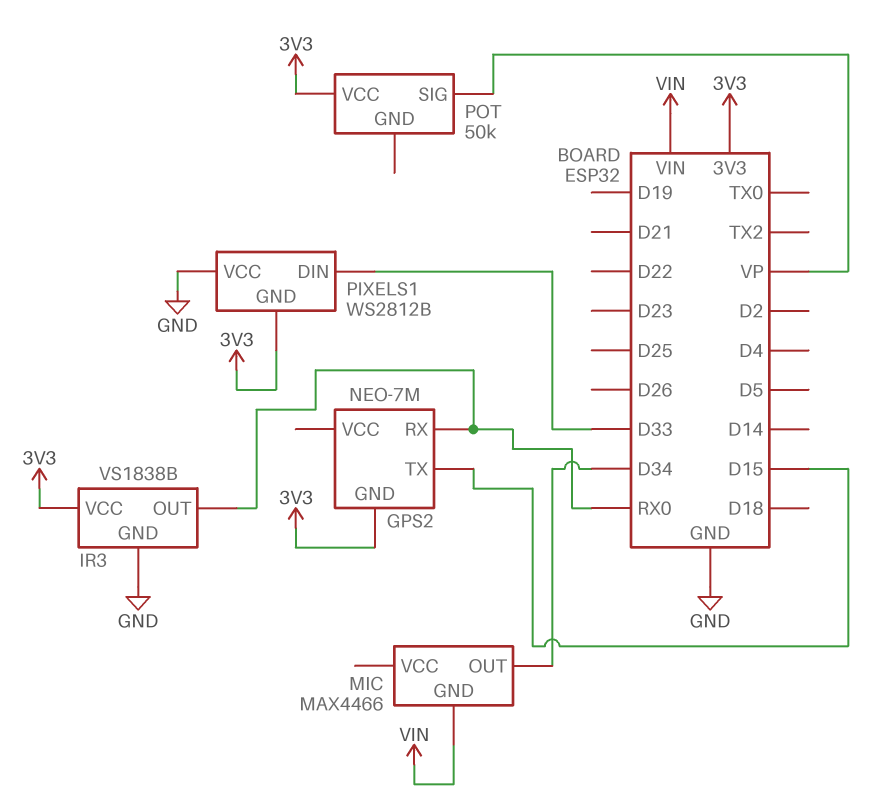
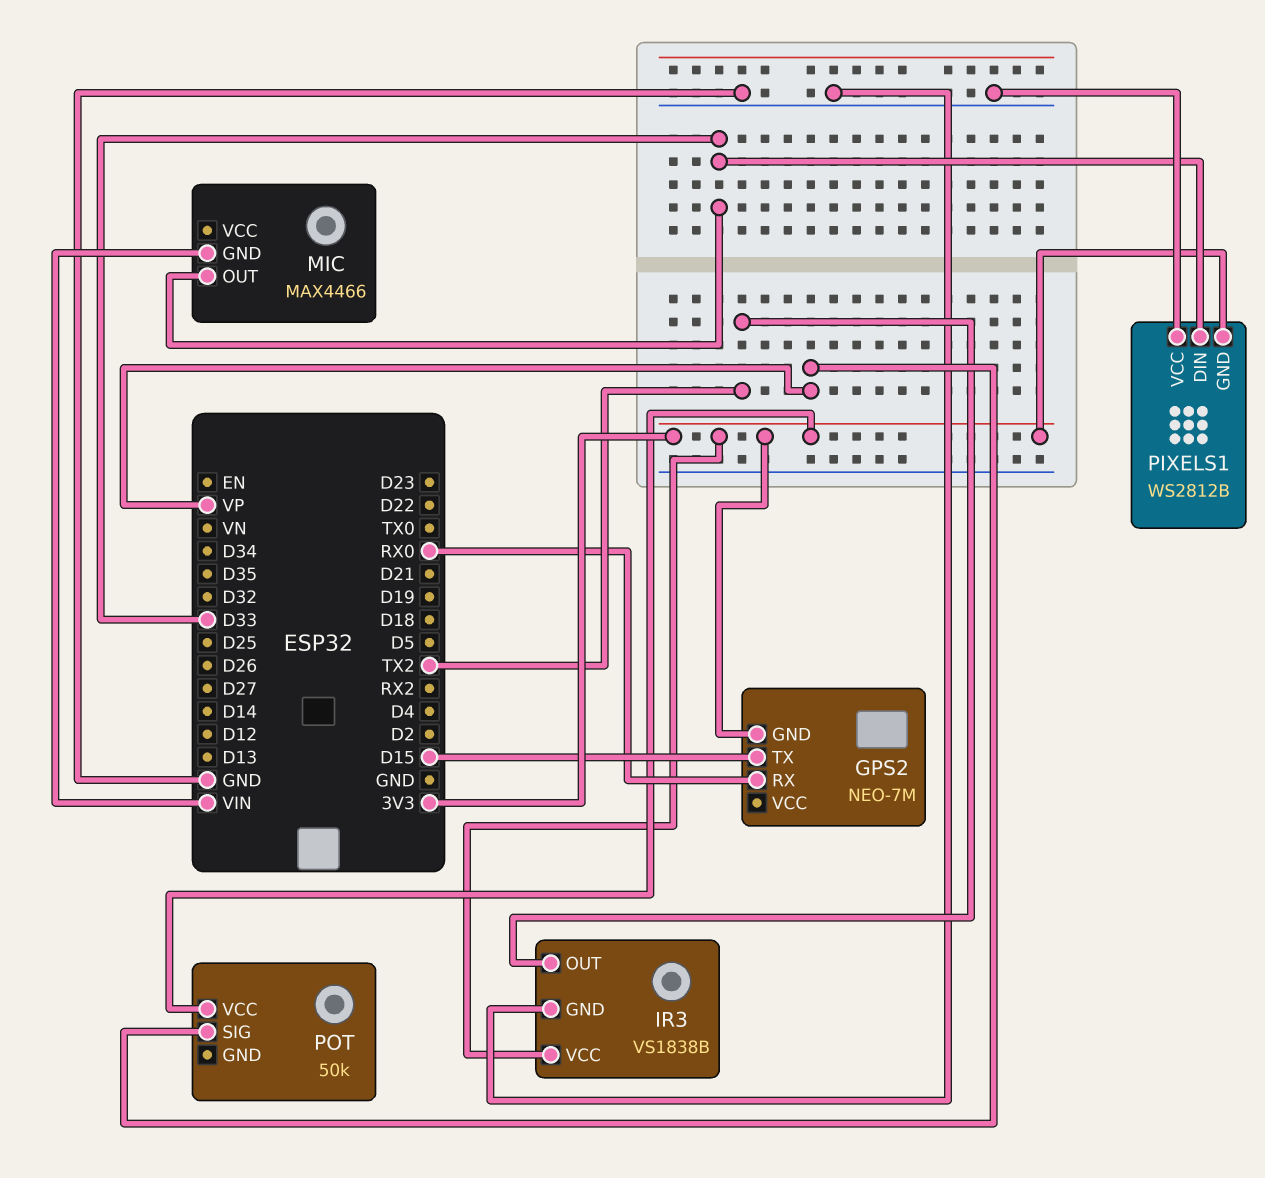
IR3 pin OUT: RX0 -> TX2
MIC pin OUT: D34 -> D33

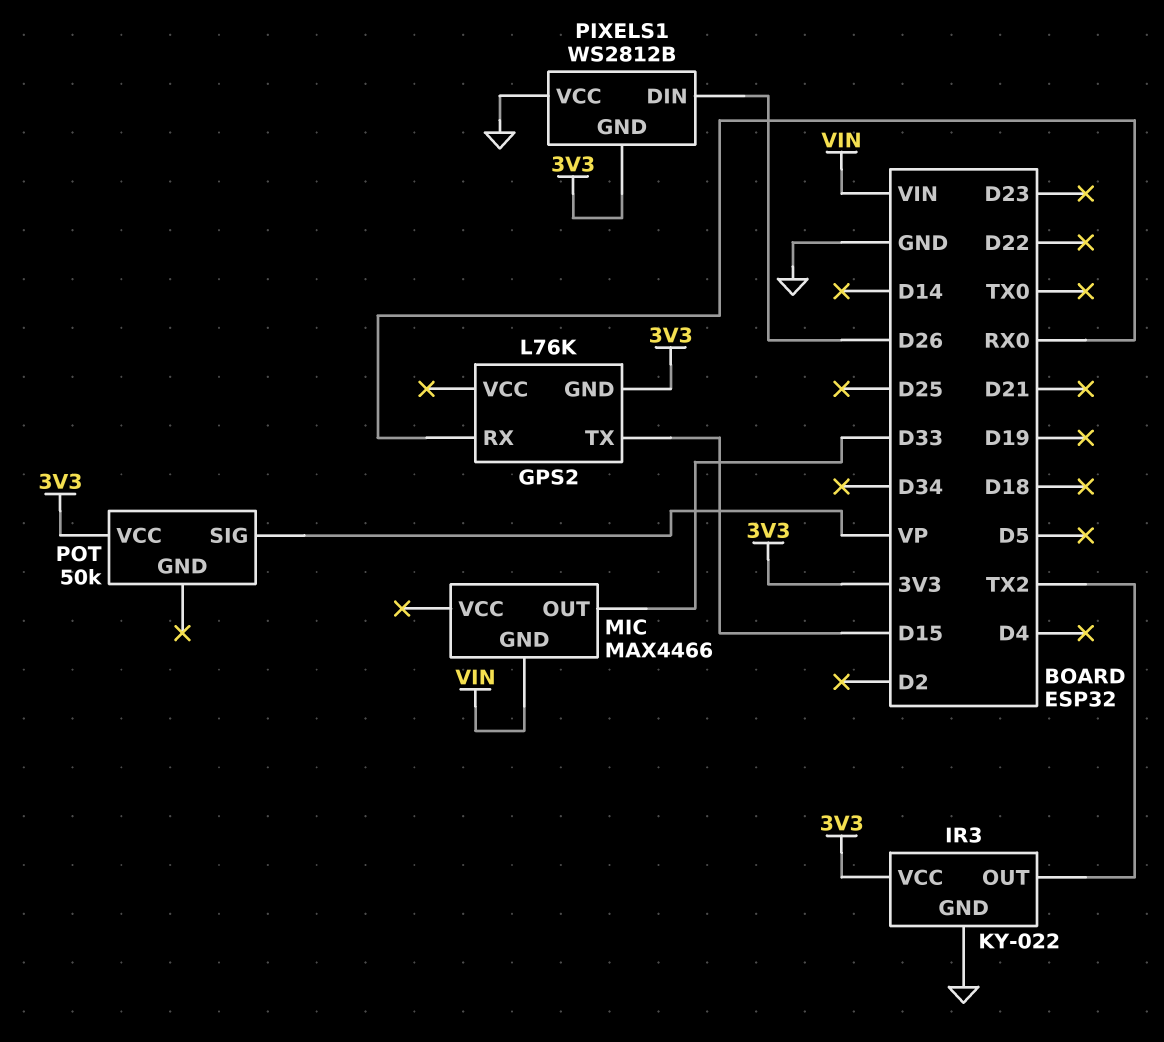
GPS2: NEO-7M -> L76K
IR3: VS1838B -> KY-022
PIXELS1 pin DIN: D33 -> D26

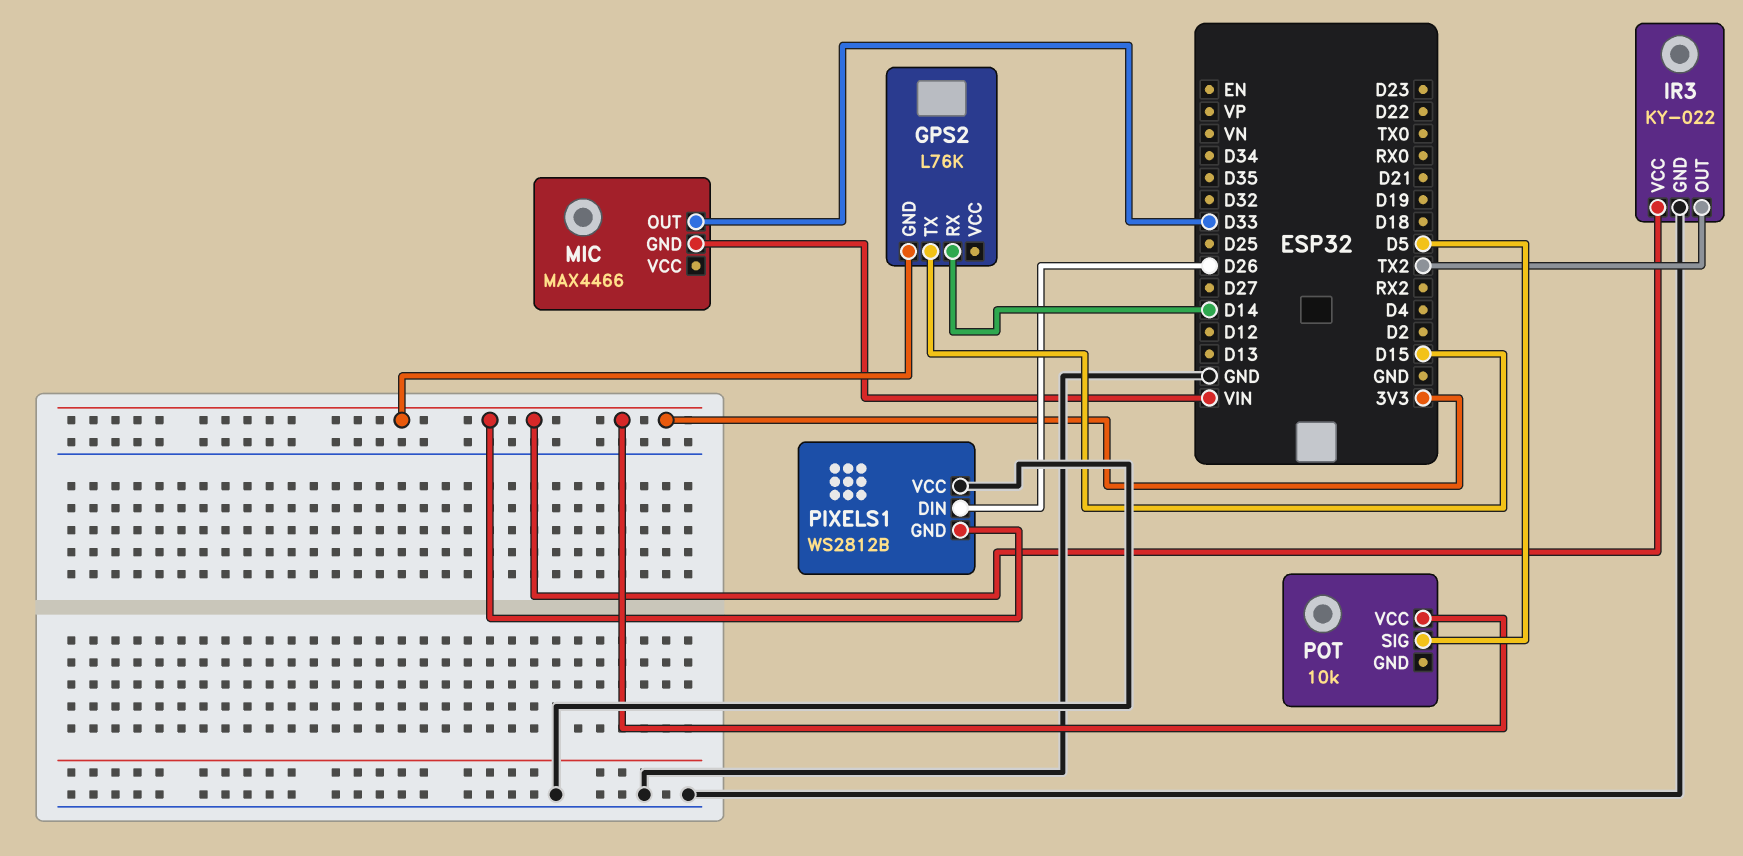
GPS2 pin RX: RX0 -> D14
POT: 50k -> 10k
POT pin SIG: VP -> D5

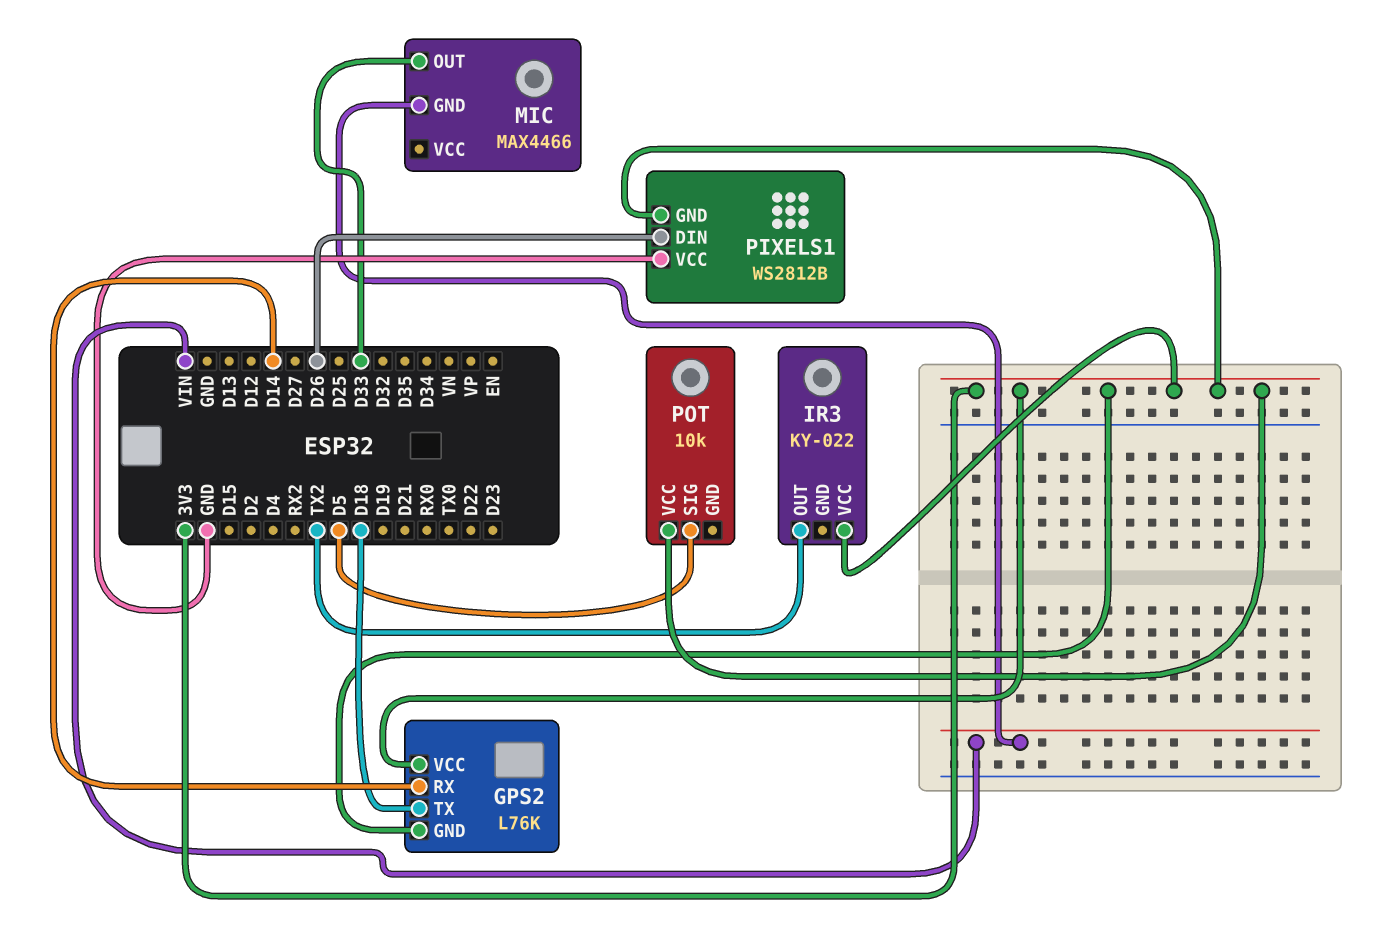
GPS2 pin TX: D15 -> D18
GPS2 pin VCC: none -> 3V3
IR3 pin GND: GND -> none

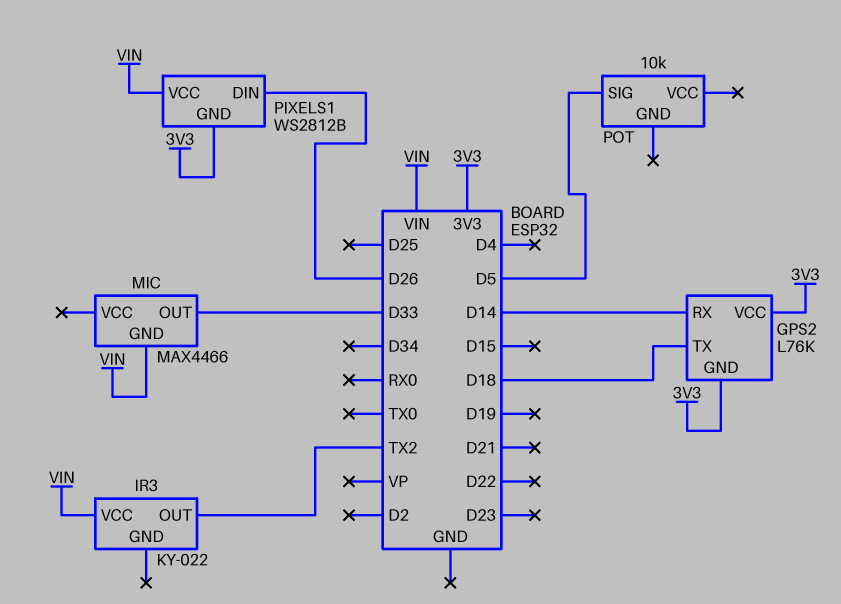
IR3 pin VCC: 3V3 -> VIN
PIXELS1 pin VCC: GND -> VIN
POT pin VCC: 3V3 -> none

